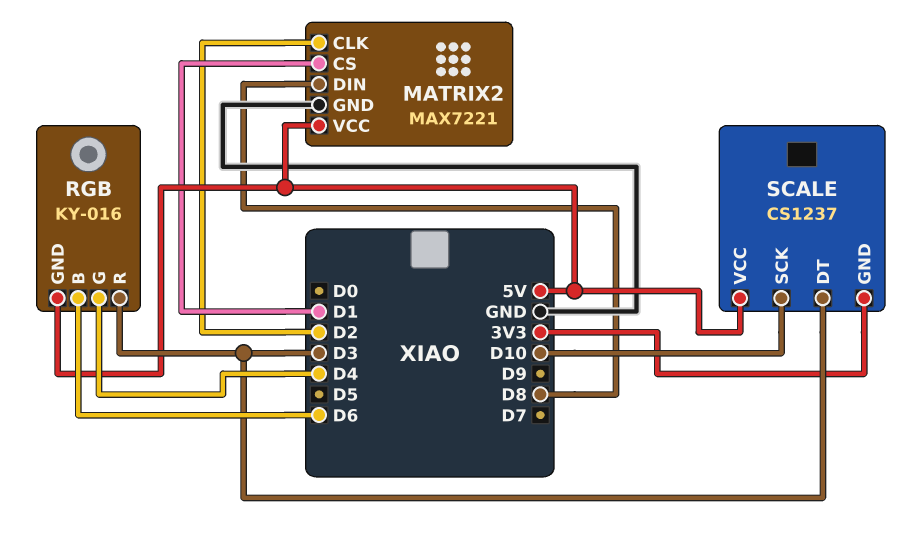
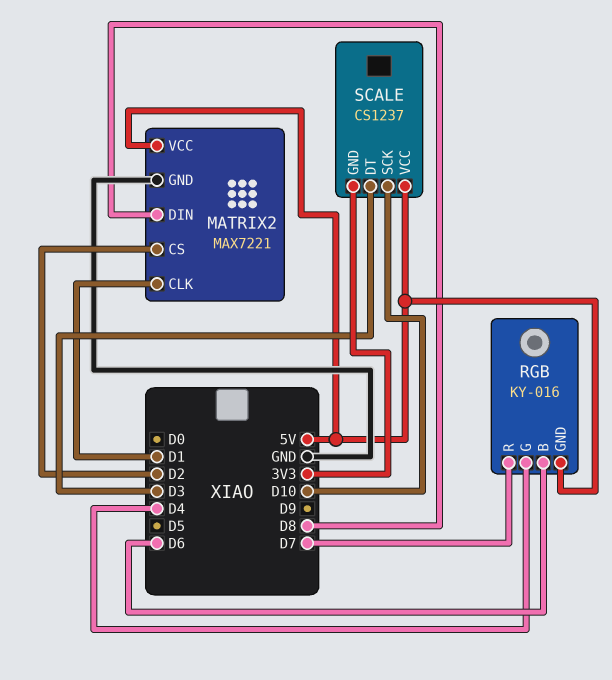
MATRIX2 pin CLK: D2 -> D1
MATRIX2 pin CS: D1 -> D2
RGB pin R: D3 -> D7

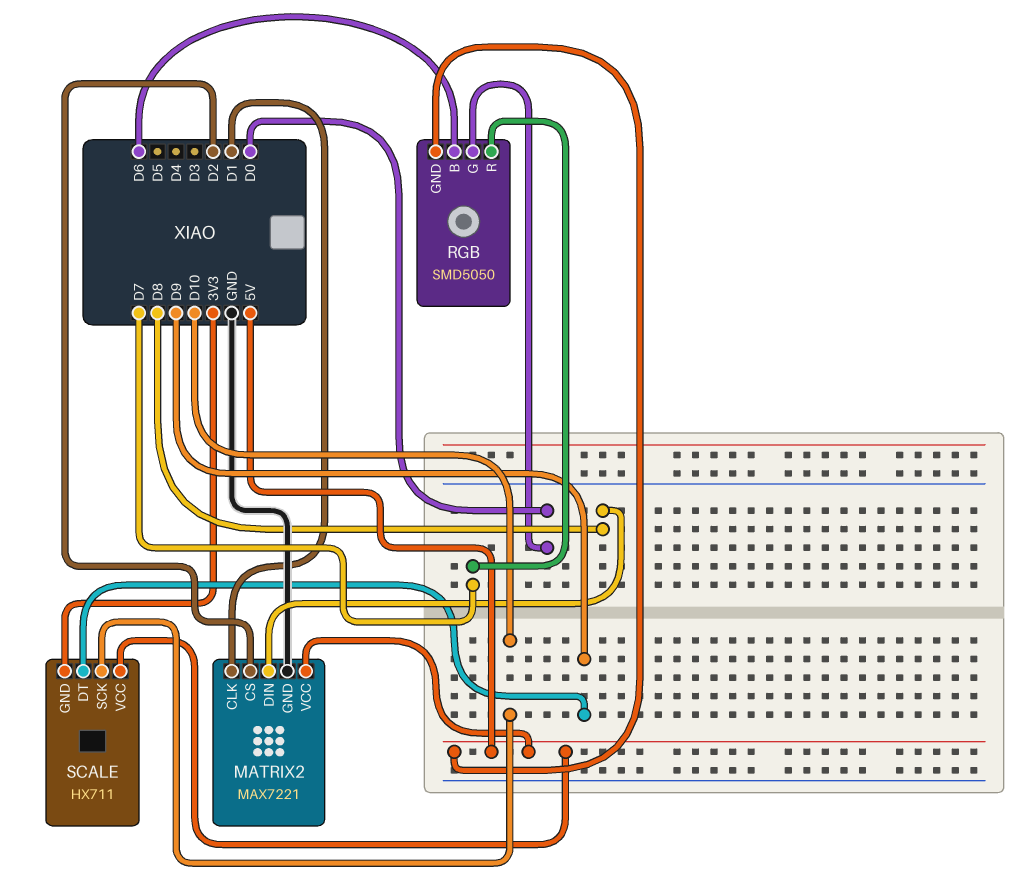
RGB: KY-016 -> SMD5050
RGB pin G: D4 -> D0
SCALE: CS1237 -> HX711
SCALE pin DT: D3 -> D9

